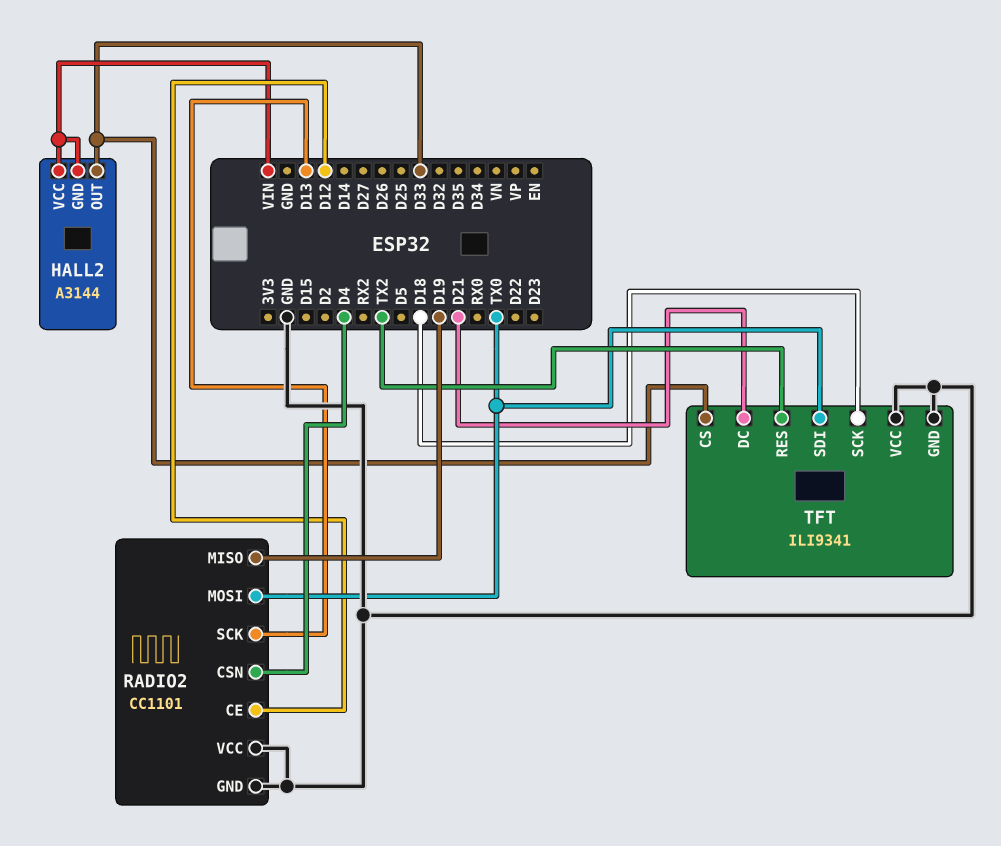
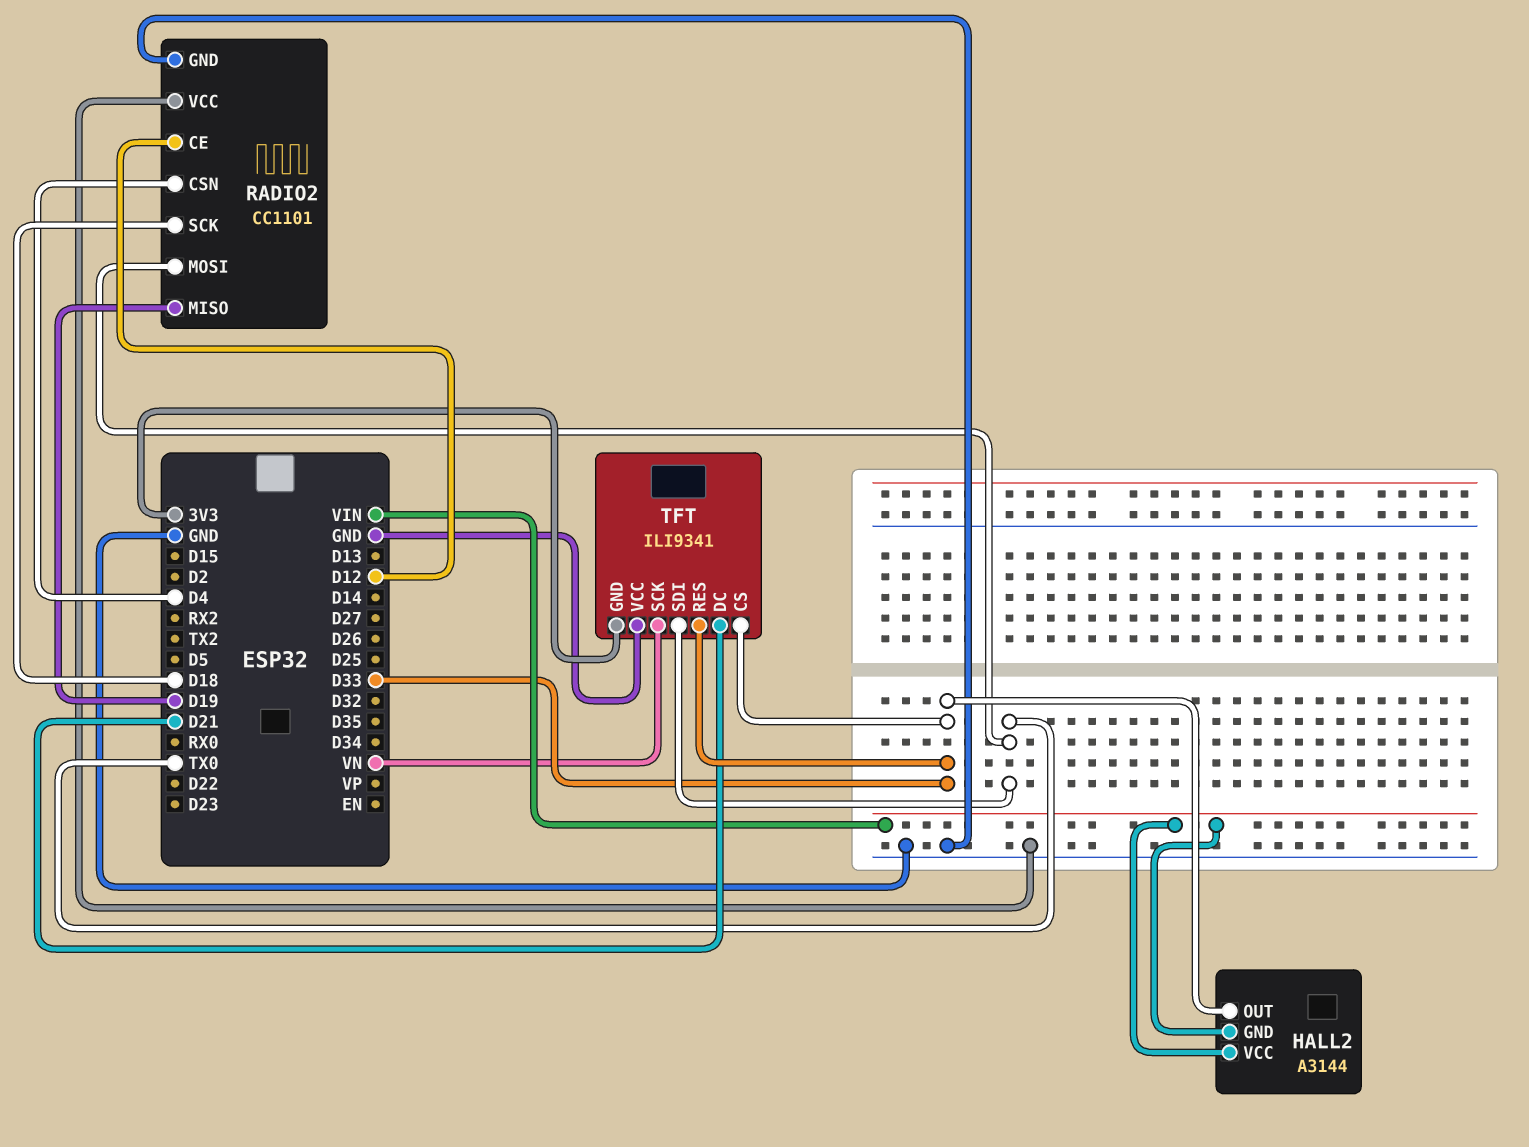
RADIO2 pin SCK: D13 -> D18
TFT pin GND: GND -> 3V3
TFT pin RES: TX2 -> D33
TFT pin SCK: D18 -> VN

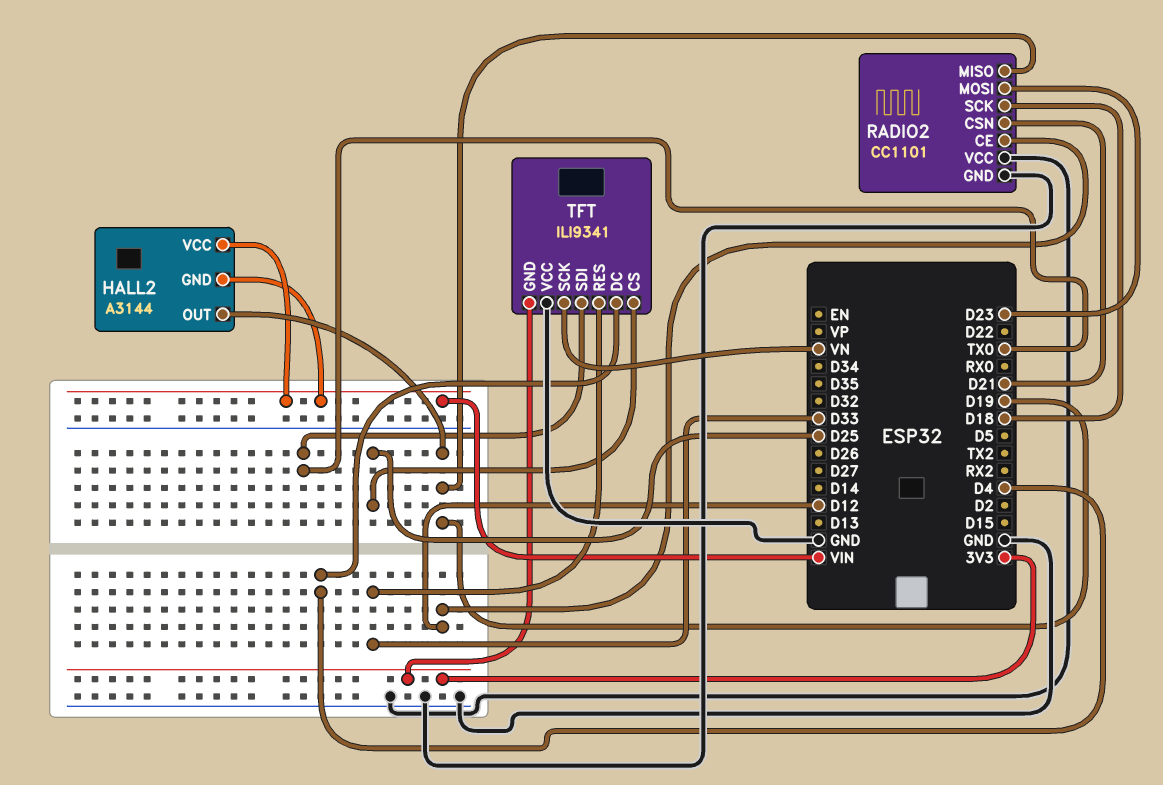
HALL2 pin OUT: D33 -> D19
RADIO2 pin CSN: D4 -> D21
RADIO2 pin MOSI: TX0 -> D23
TFT pin CS: D33 -> D25
TFT pin DC: D21 -> D4

